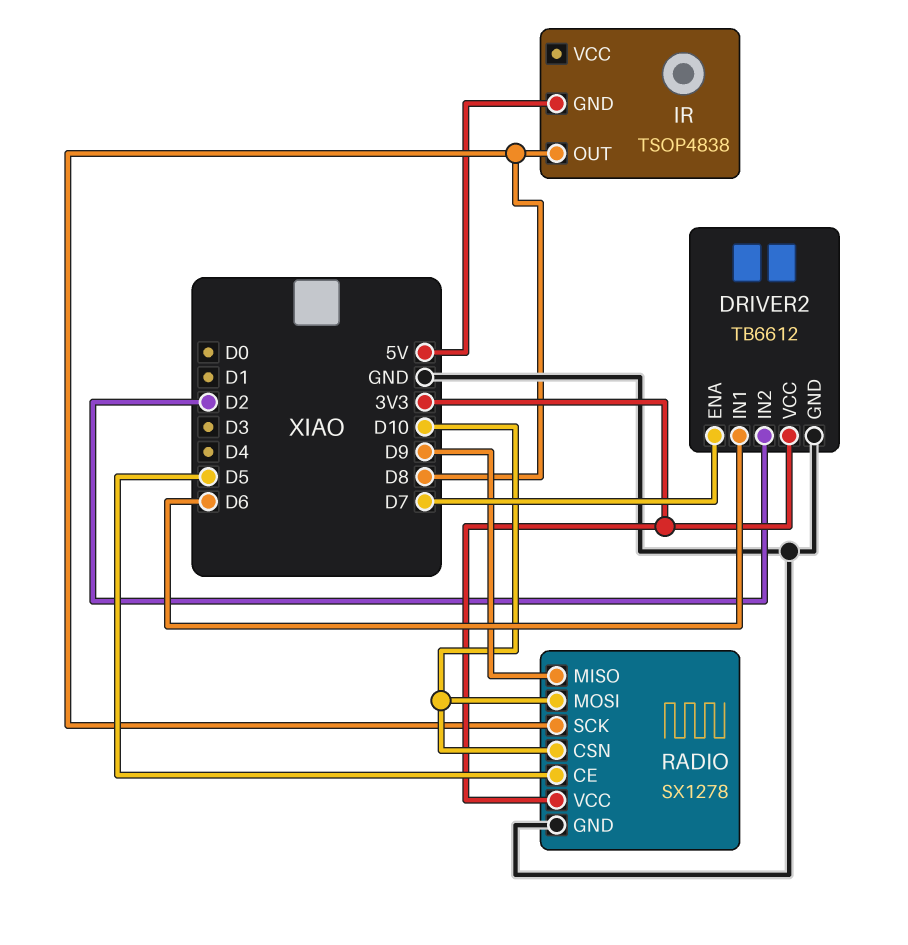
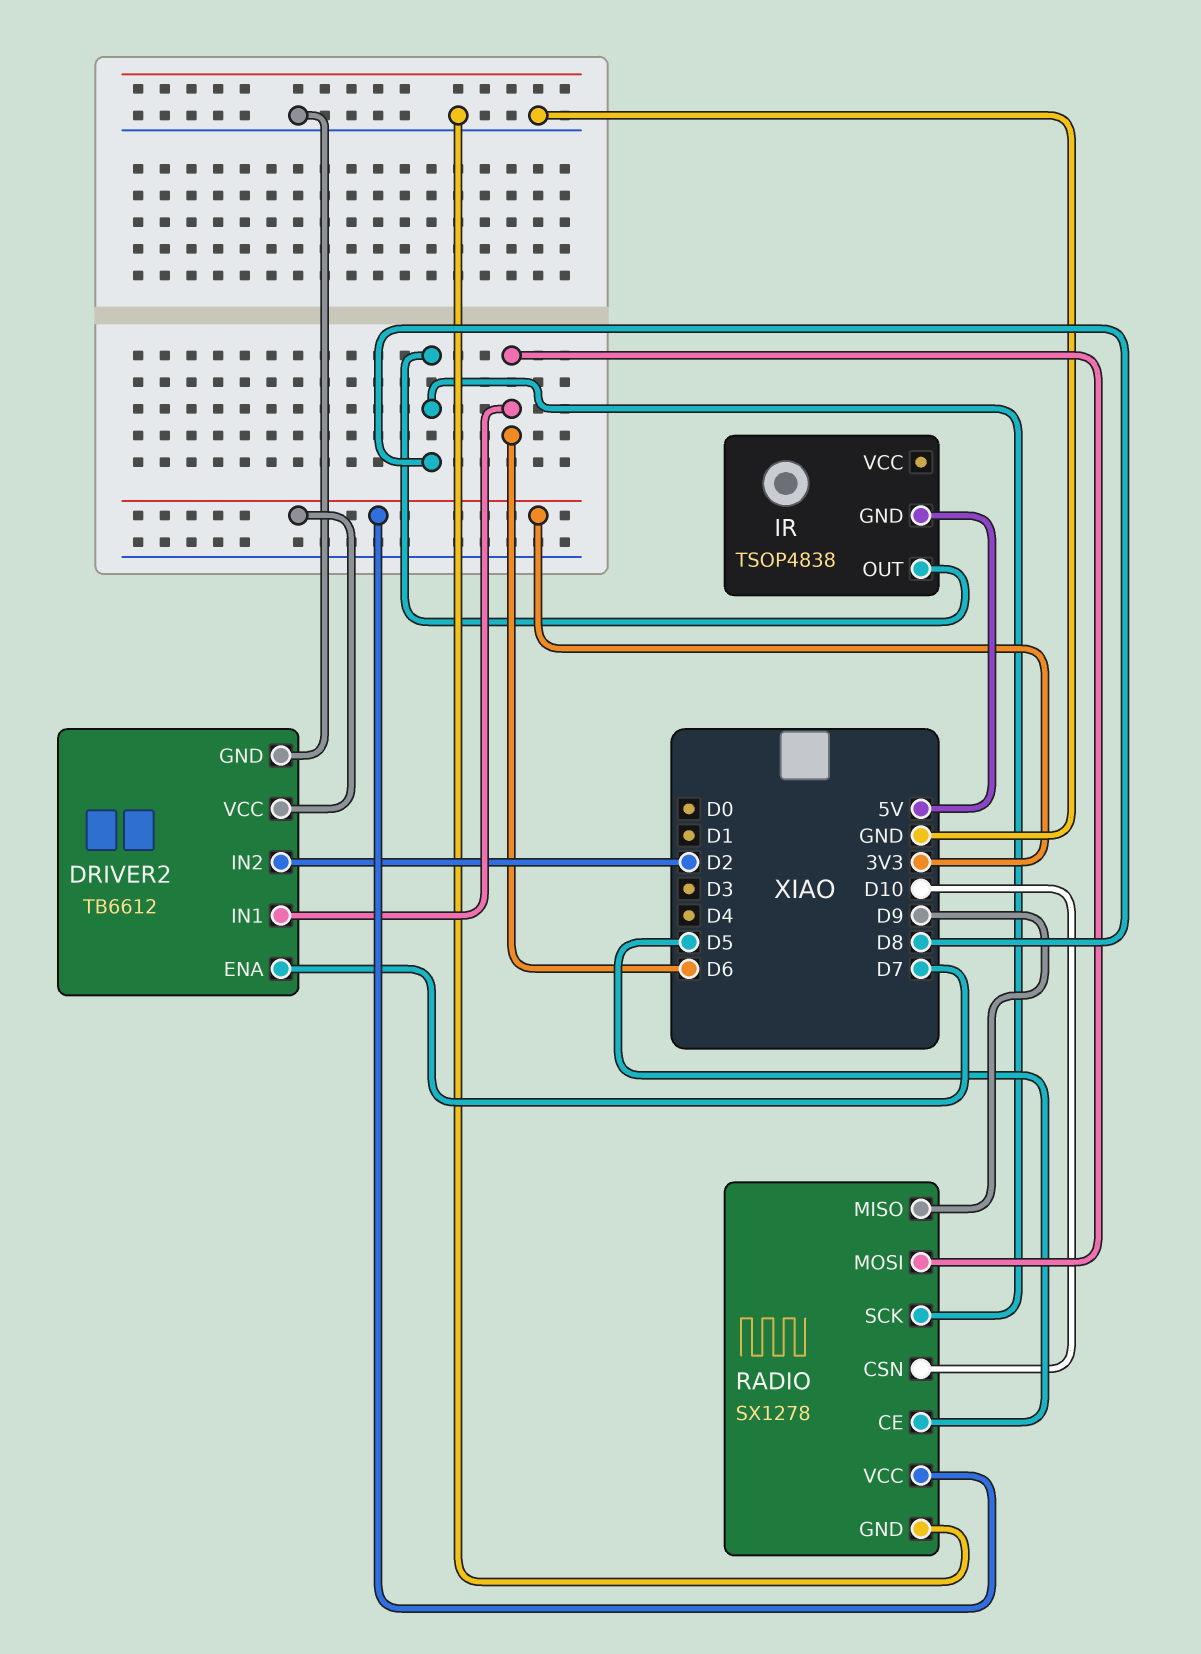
RADIO pin MOSI: D10 -> D6

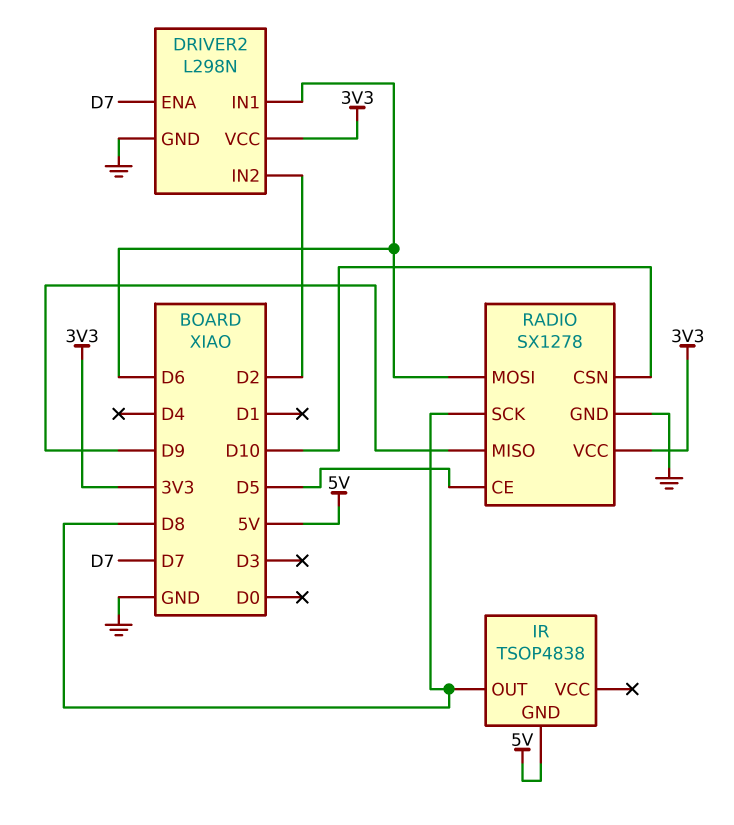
DRIVER2: TB6612 -> L298N

